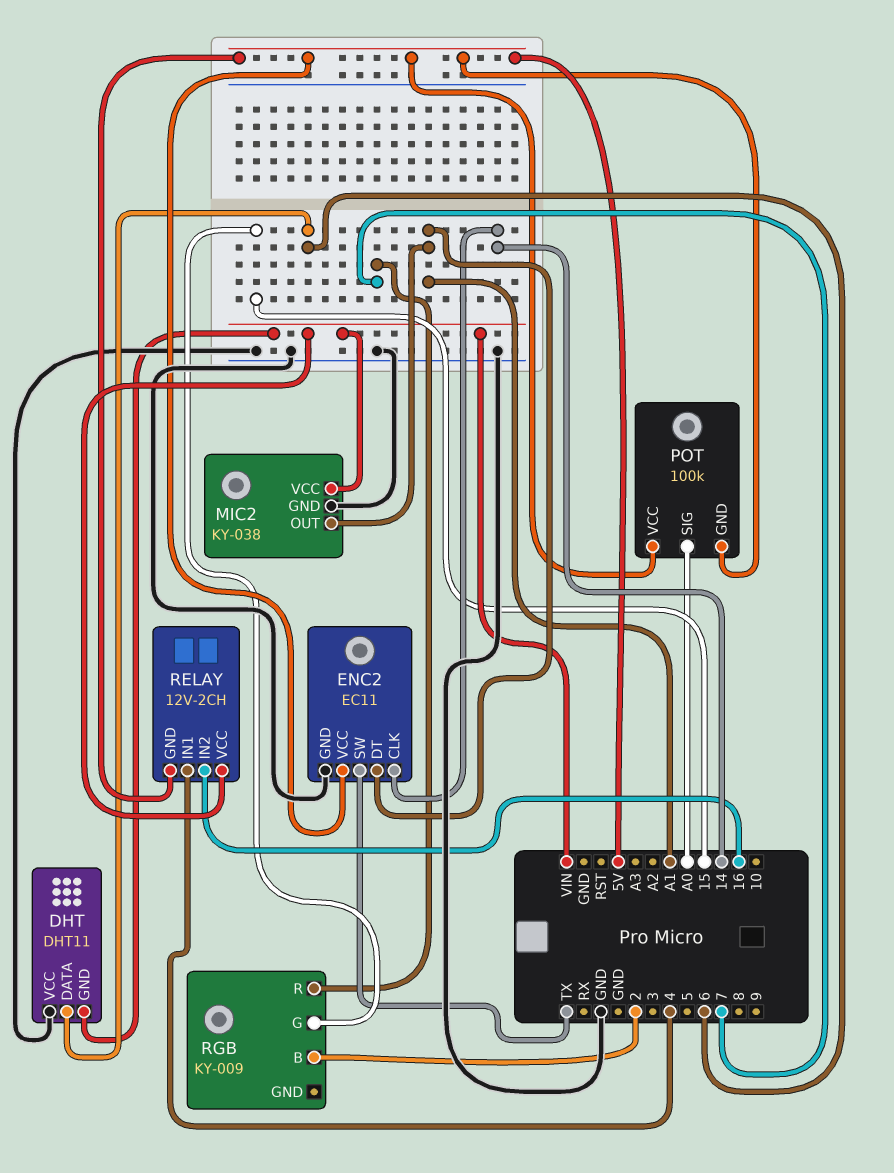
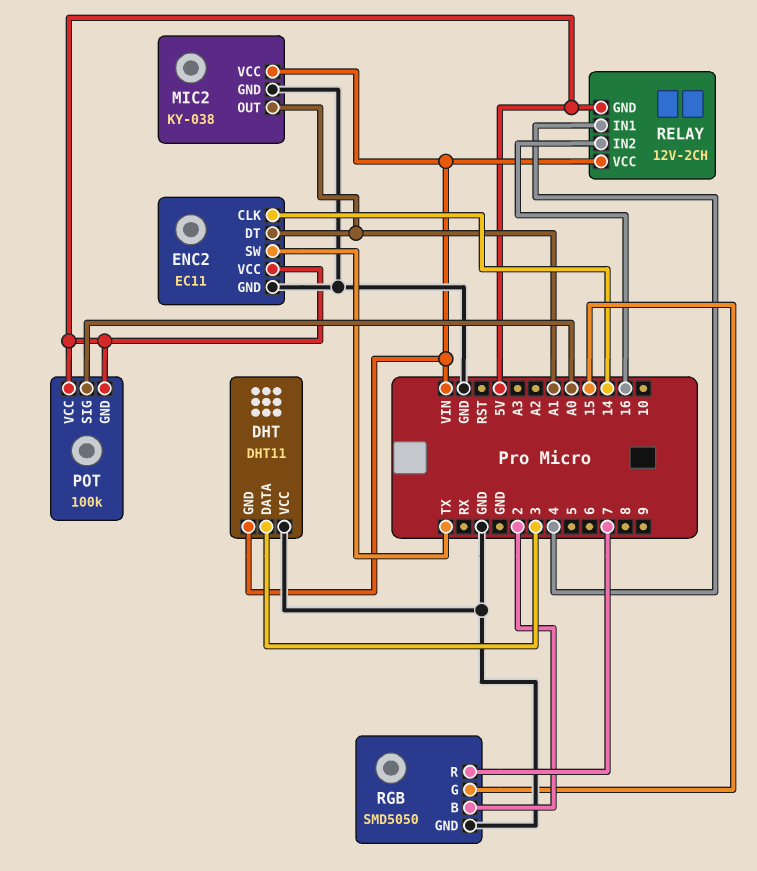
DHT pin DATA: 6 -> 3
RGB: KY-009 -> SMD5050
RGB pin GND: none -> GND

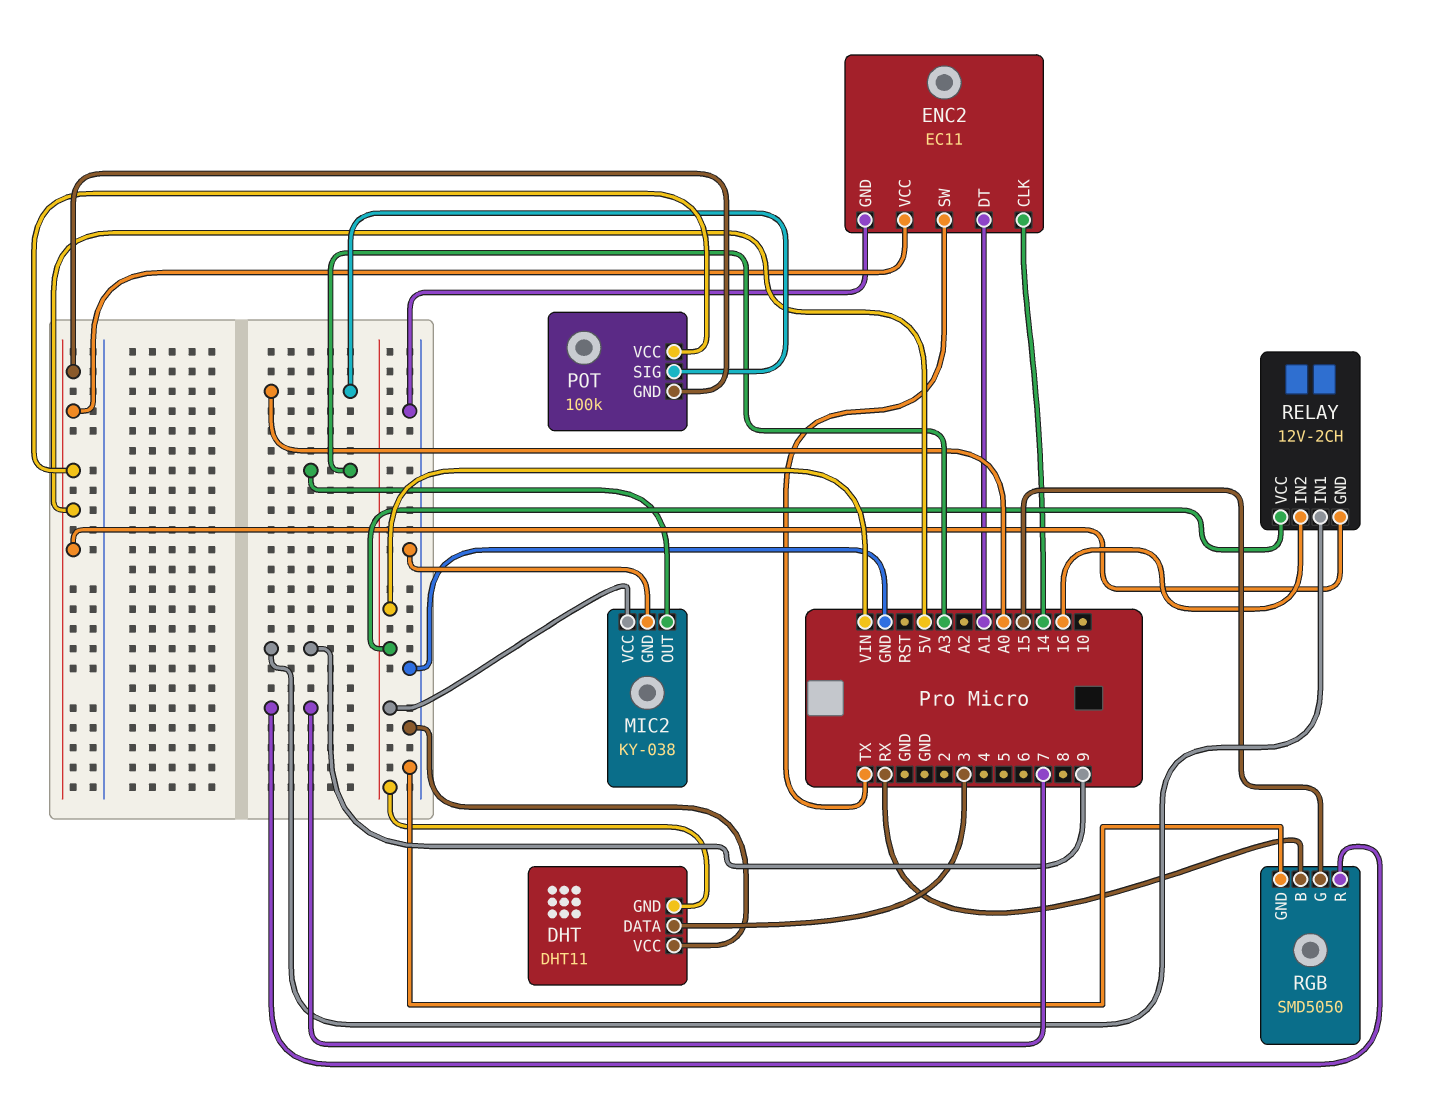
MIC2 pin OUT: A1 -> A3
RELAY pin IN1: 4 -> 9
RGB pin B: 2 -> RX

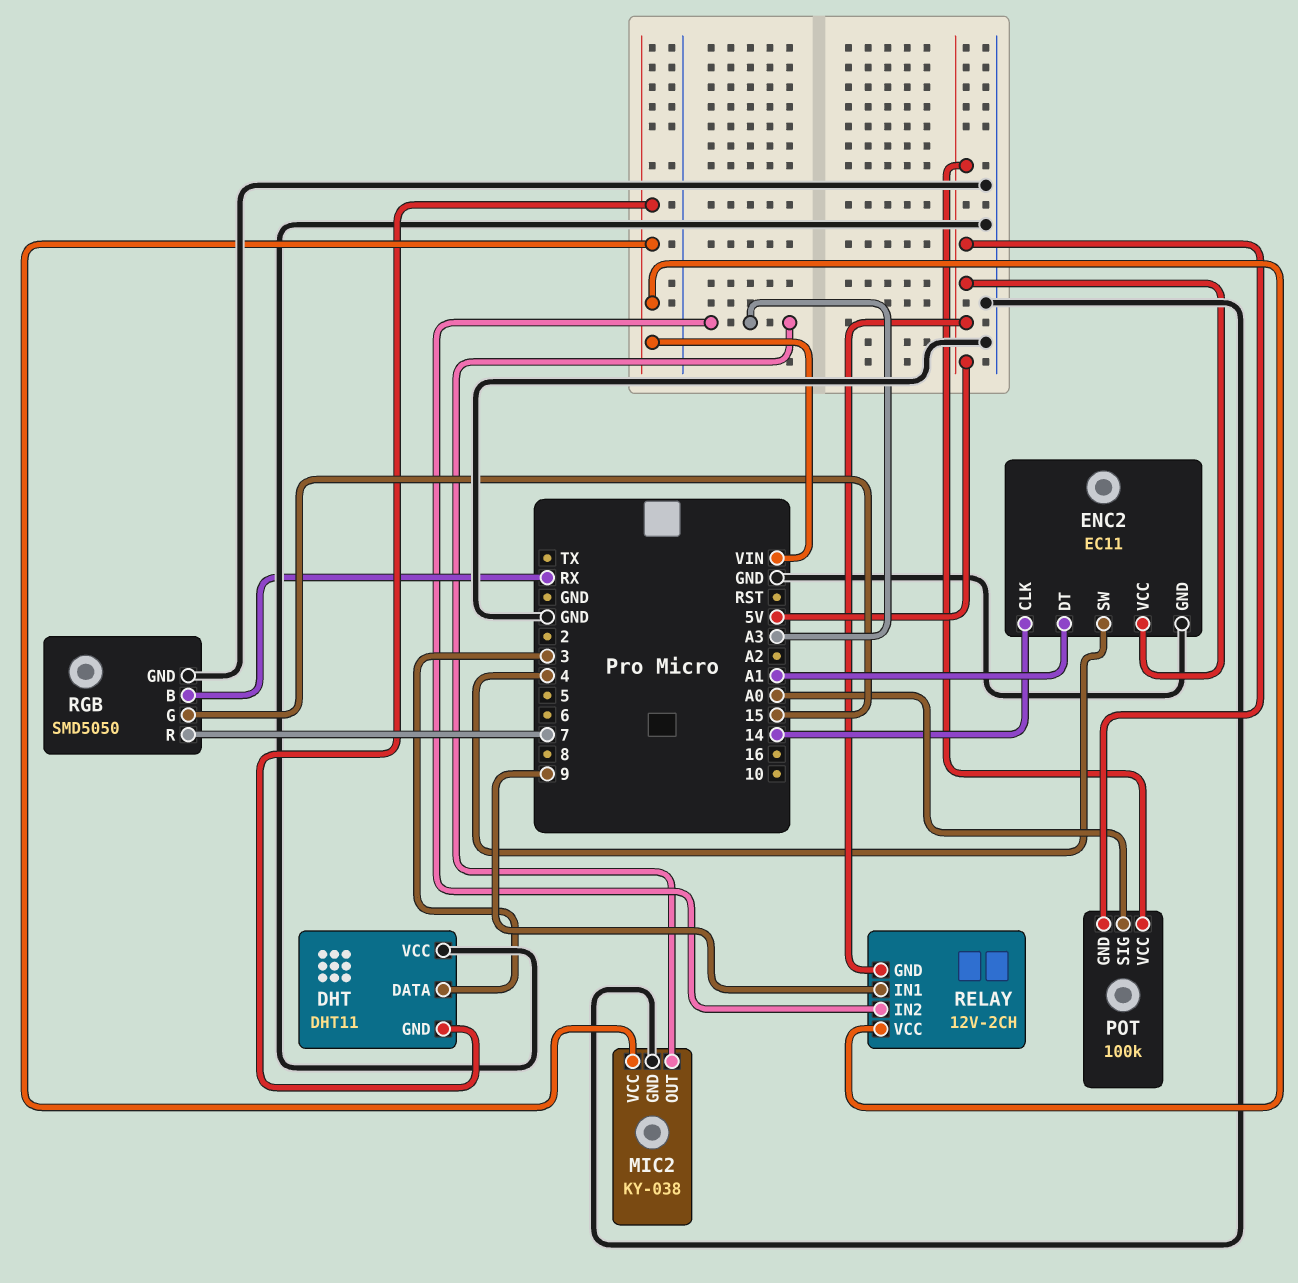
ENC2 pin SW: TX -> 4
RELAY pin IN2: 16 -> A3

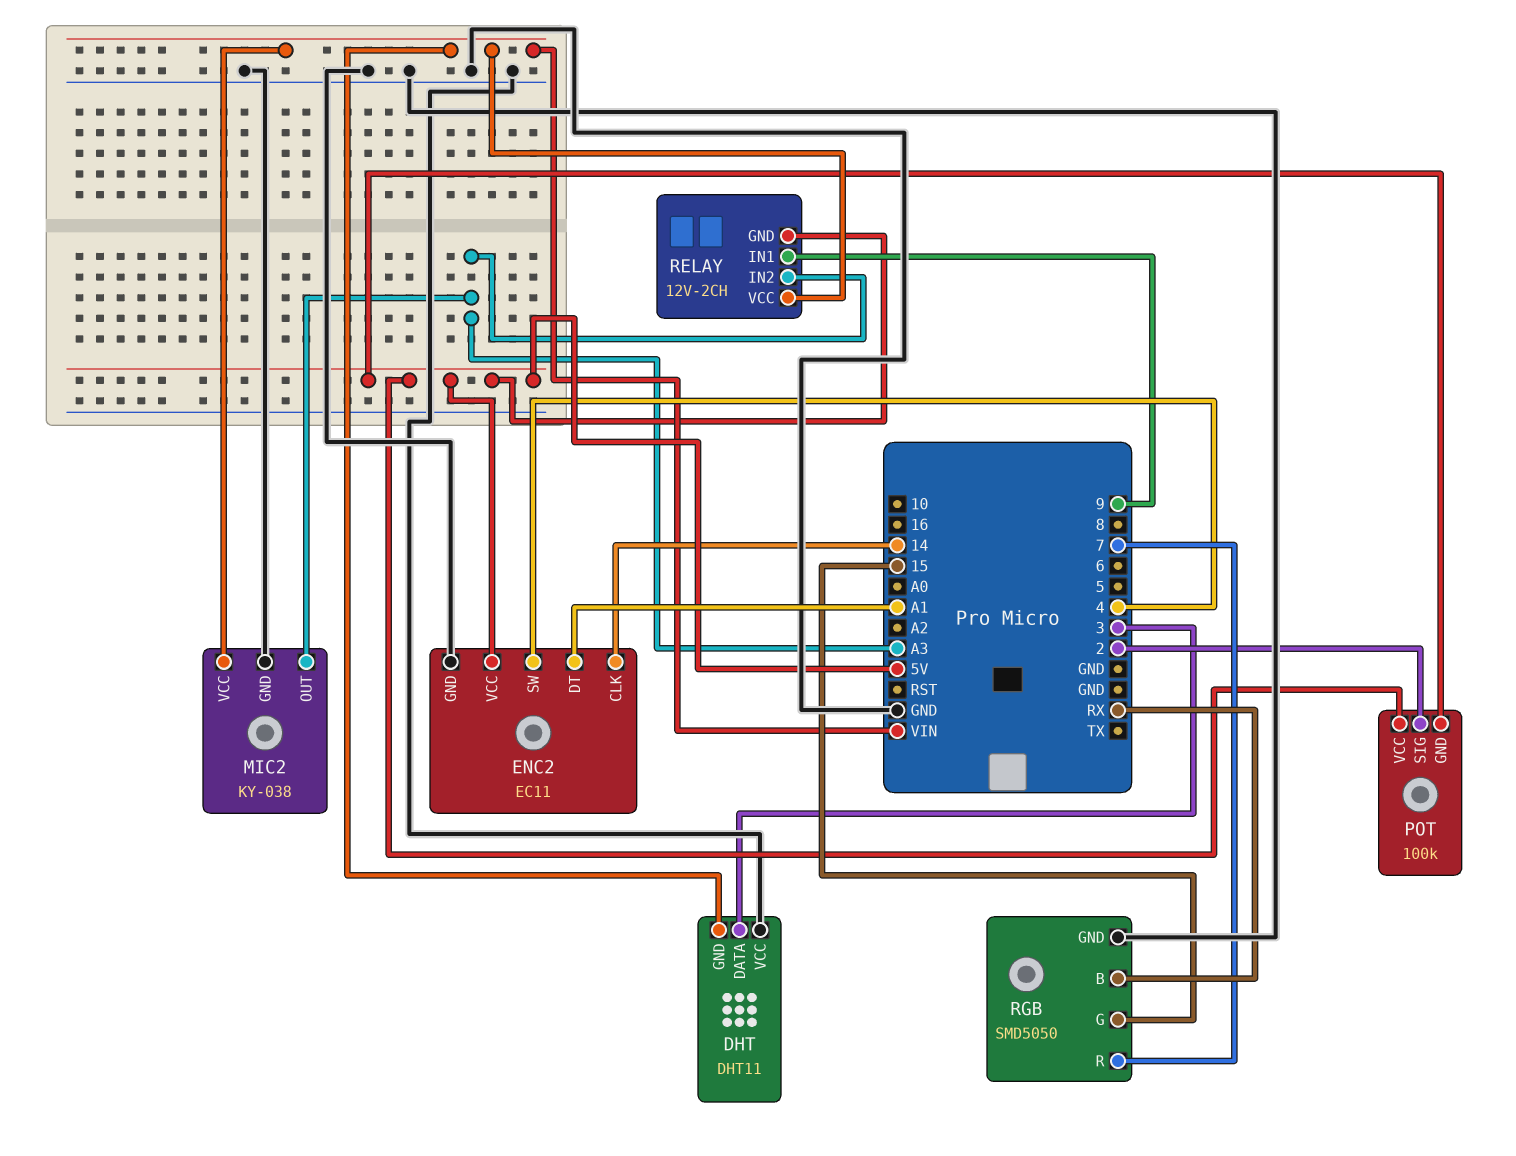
POT pin SIG: A0 -> 2

